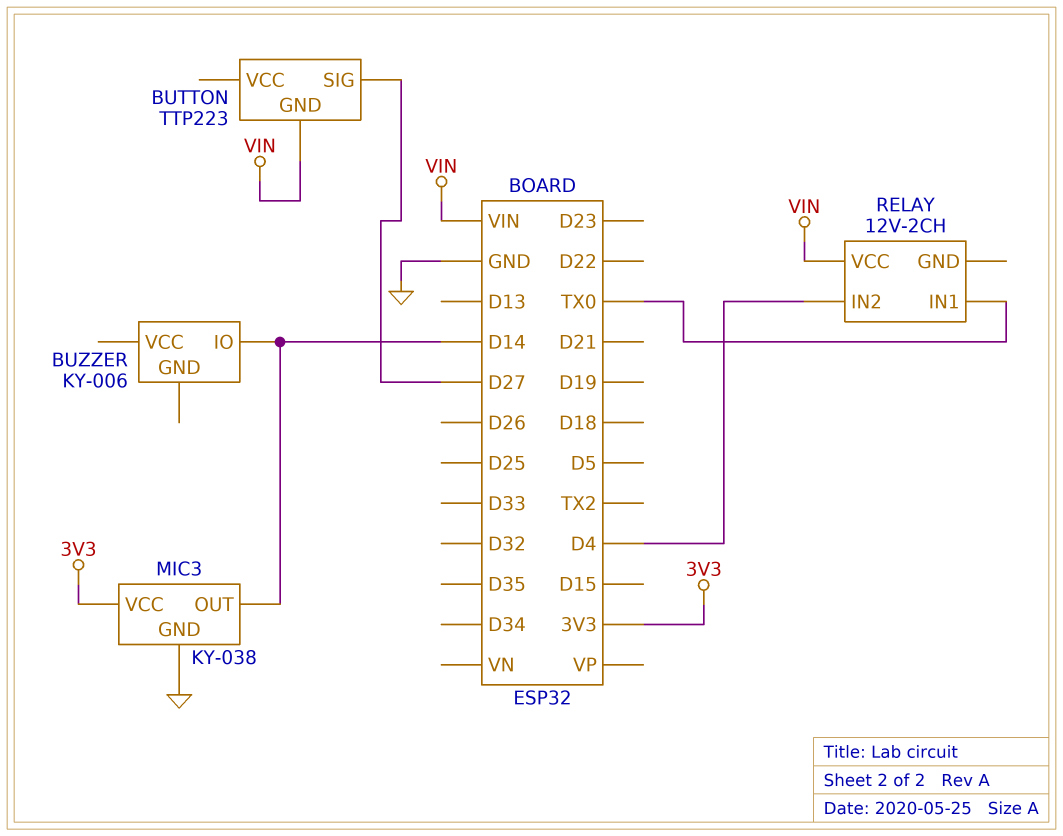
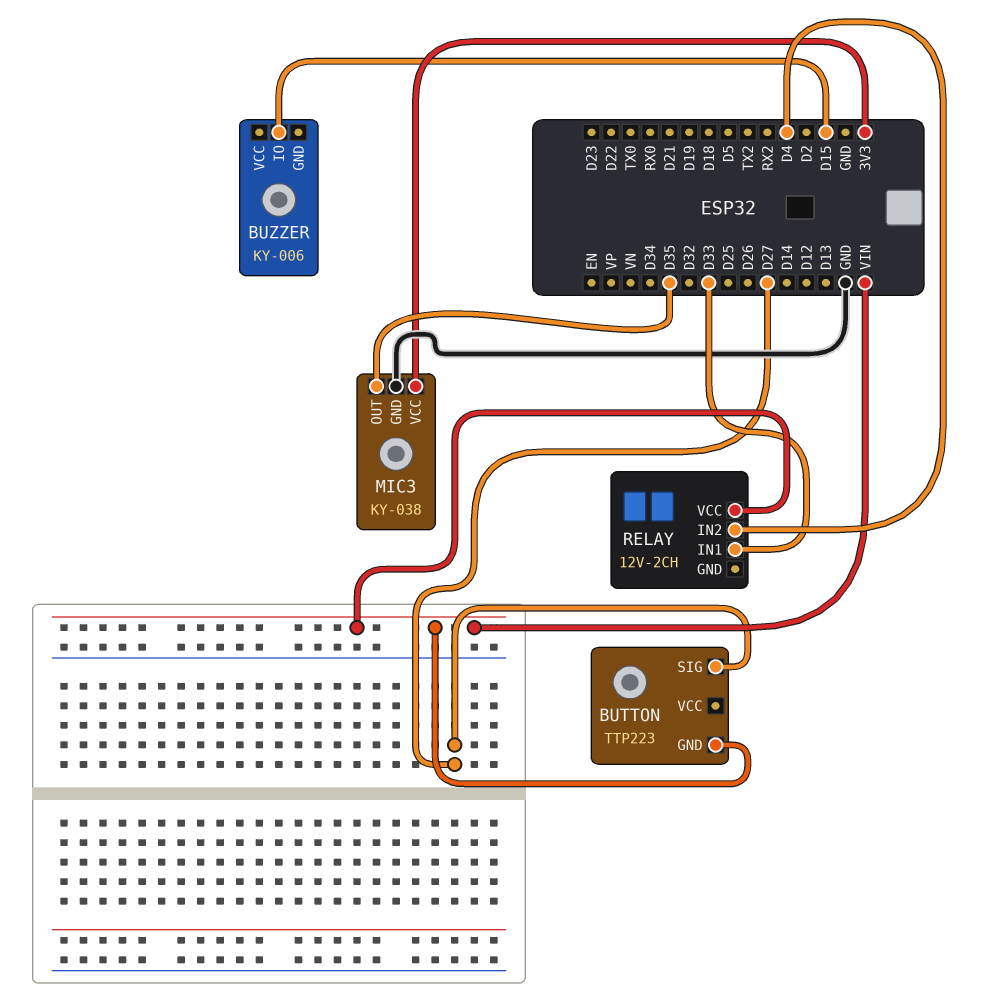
BUZZER pin IO: D14 -> D15
MIC3 pin OUT: D14 -> D35
RELAY pin IN1: TX0 -> D33

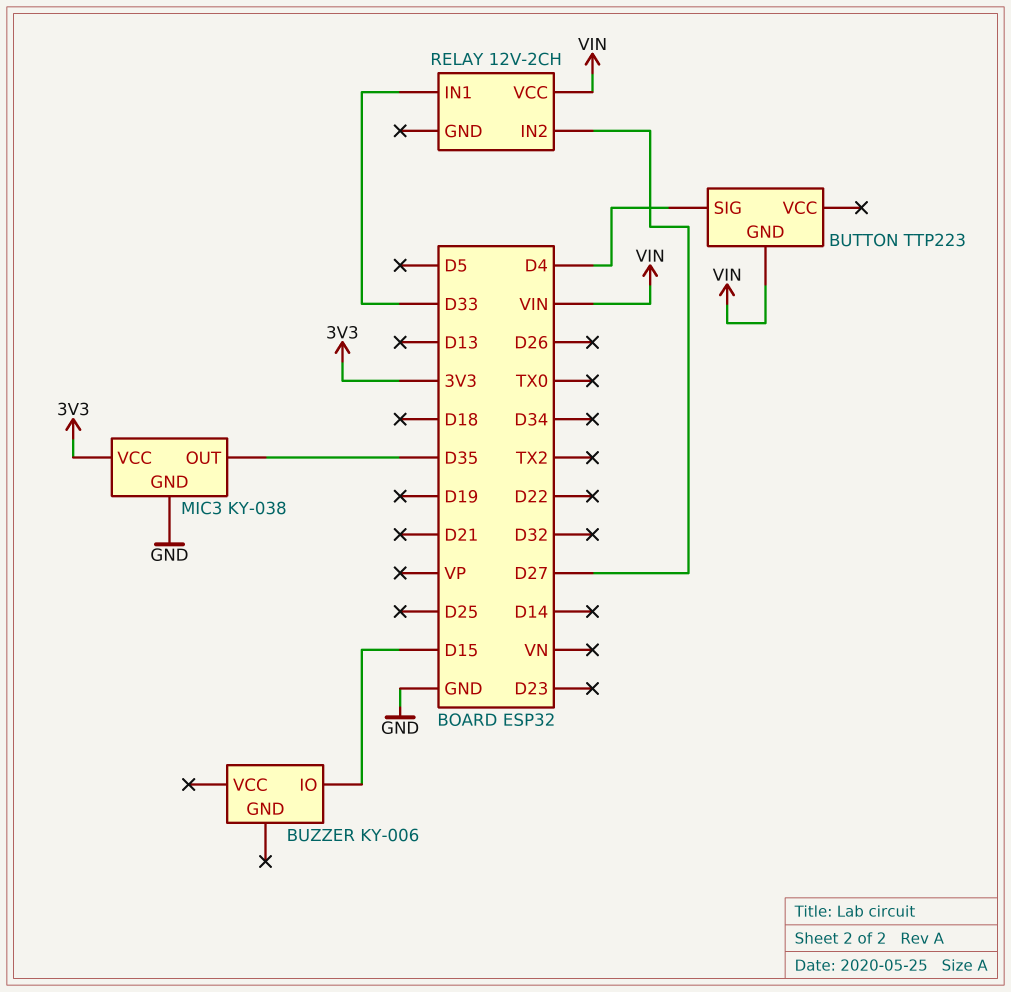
BUTTON pin SIG: D27 -> D4
RELAY pin IN2: D4 -> D27

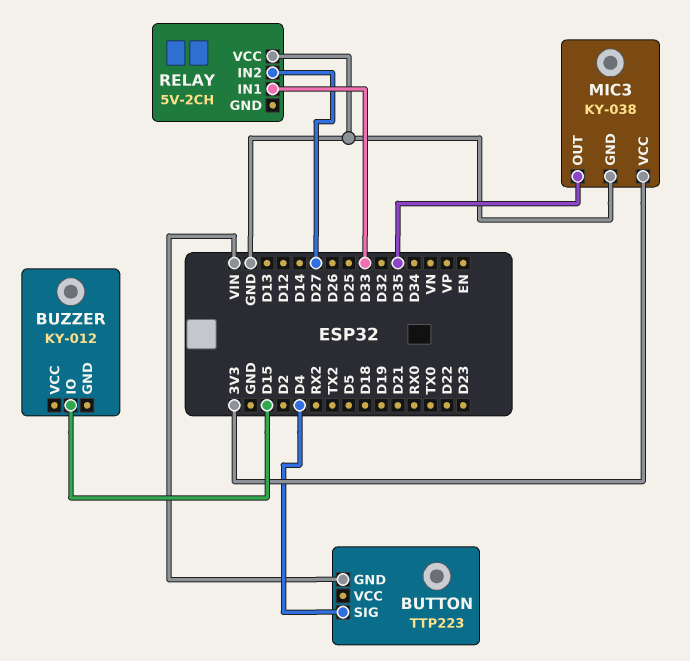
BUZZER: KY-006 -> KY-012
RELAY: 12V-2CH -> 5V-2CH
RELAY pin VCC: VIN -> GND

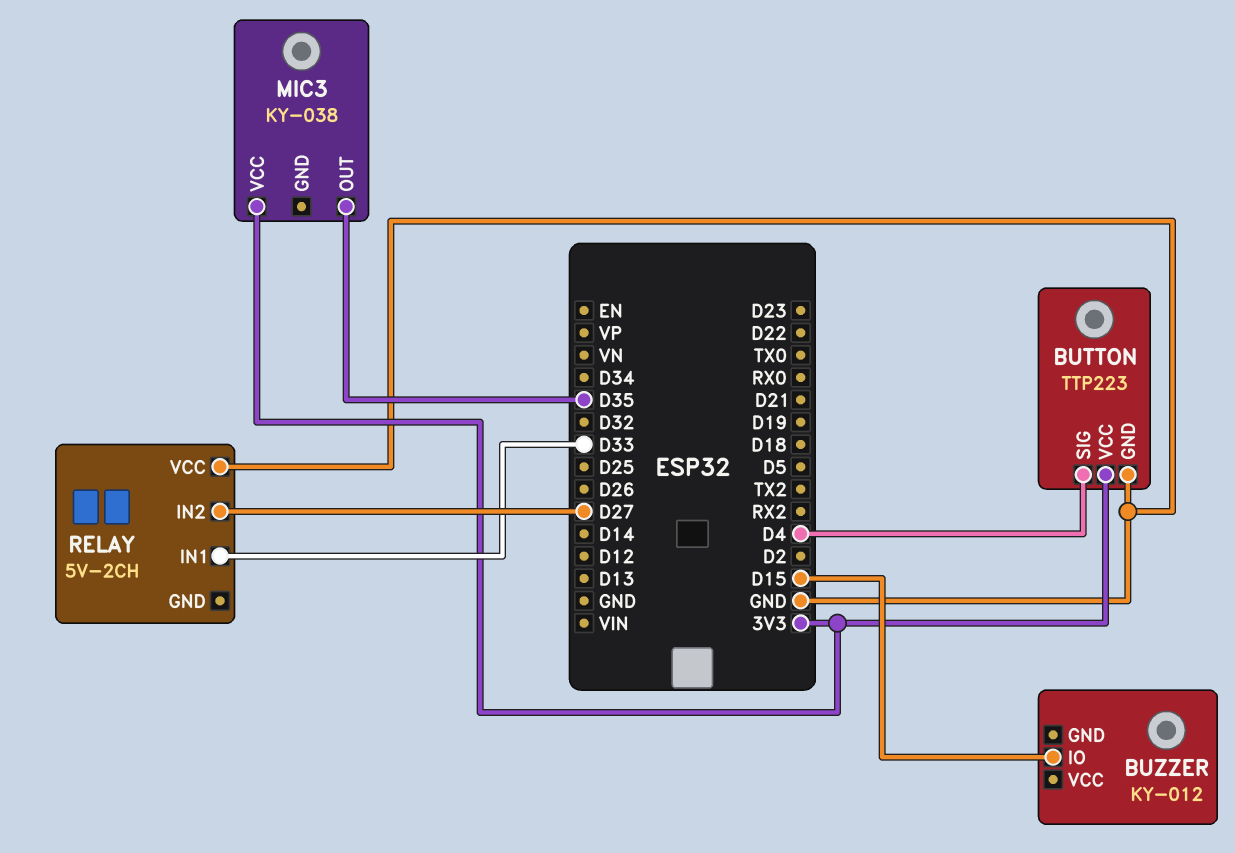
BUTTON pin GND: VIN -> GND
BUTTON pin VCC: none -> 3V3
MIC3 pin GND: GND -> none

